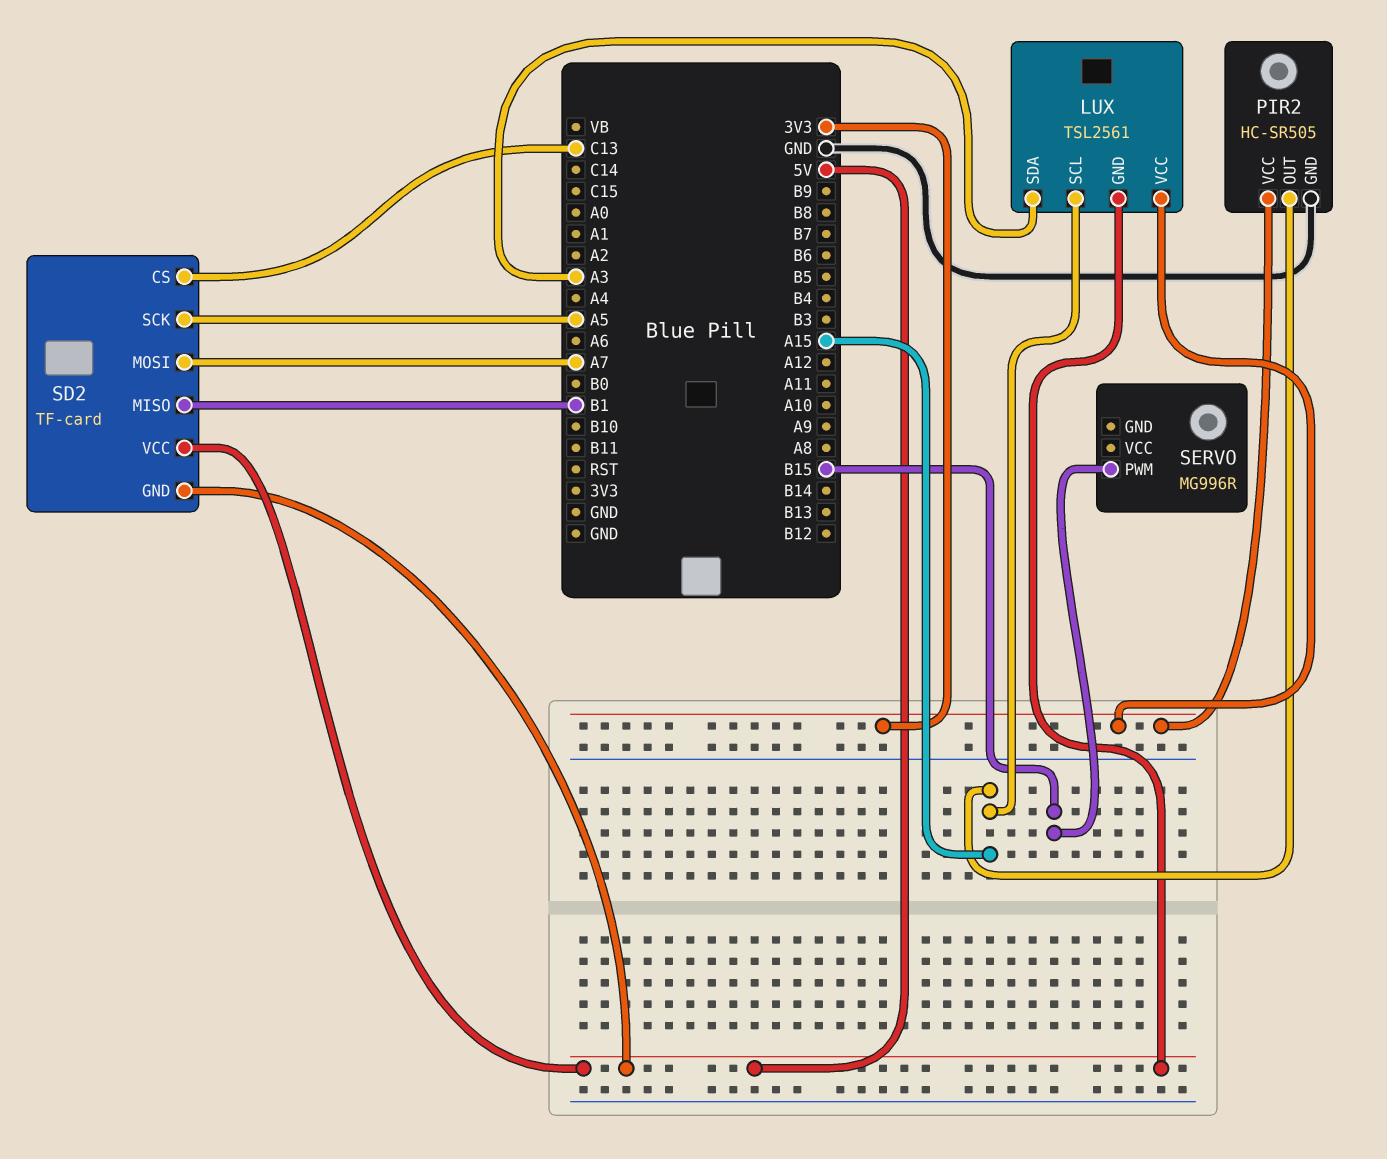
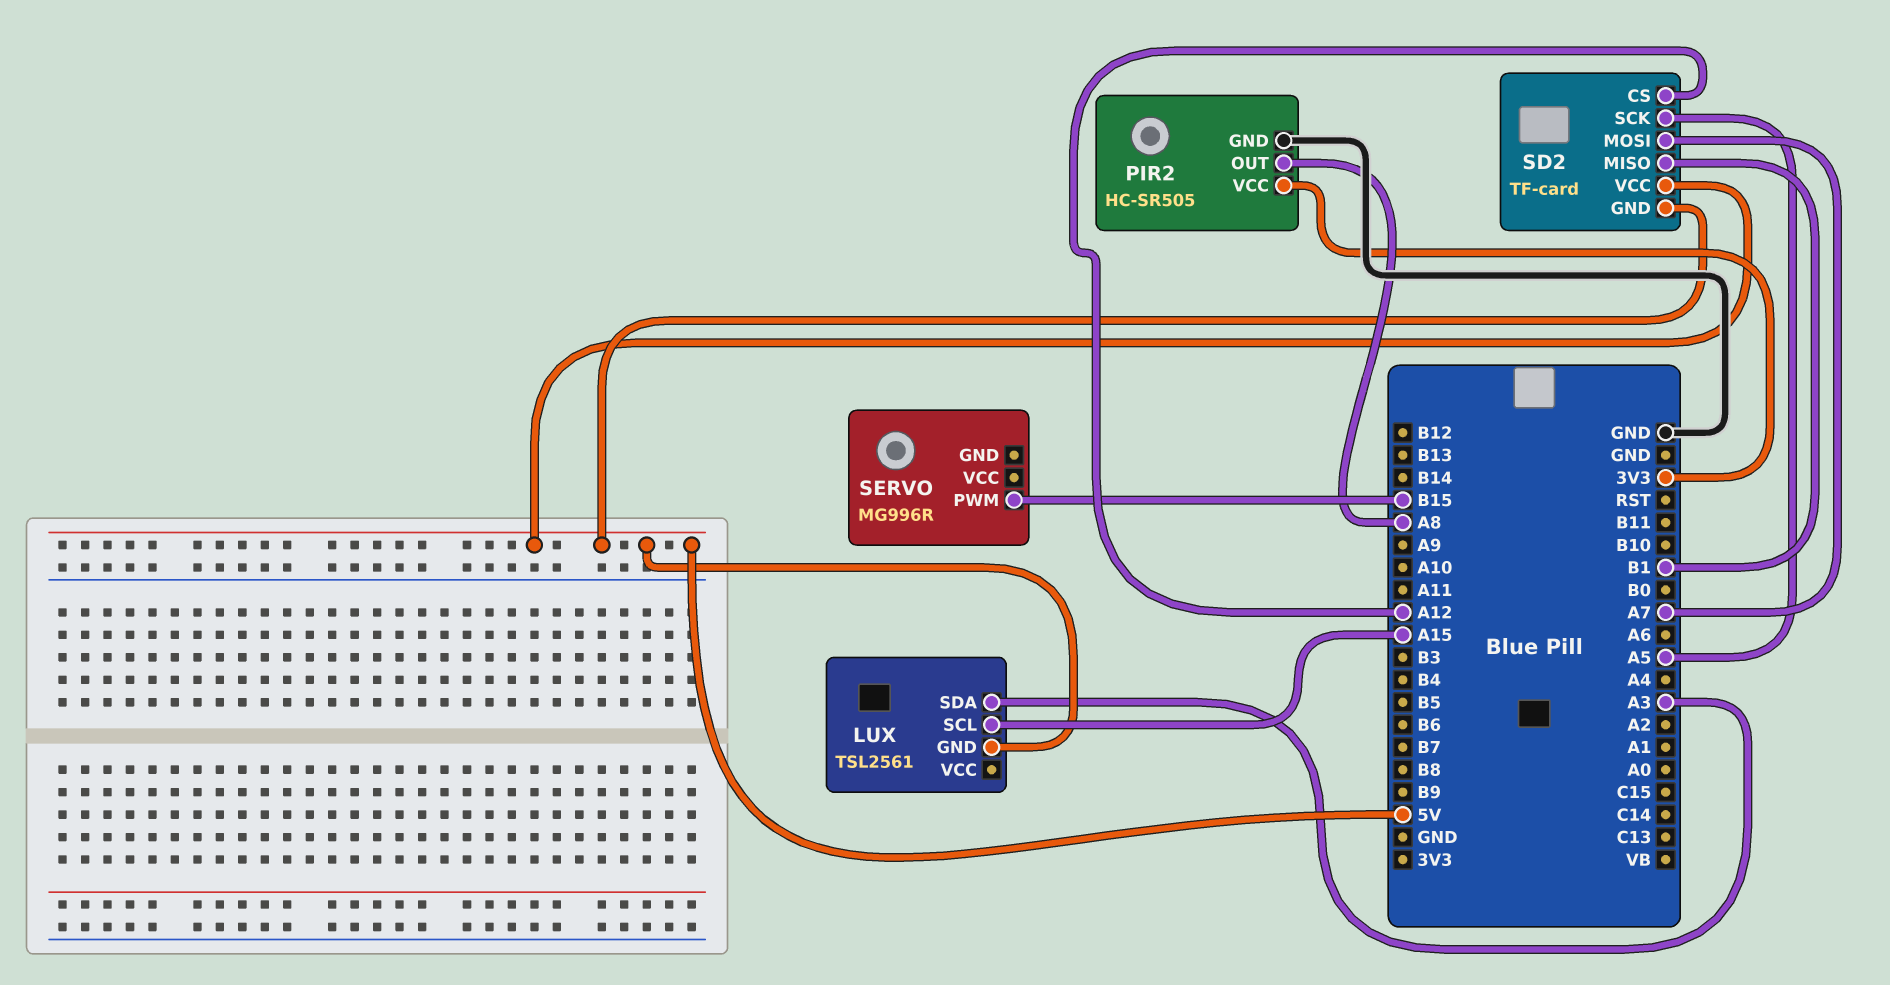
LUX pin VCC: 3V3 -> none
PIR2 pin OUT: A15 -> A8
SD2 pin CS: C13 -> A12

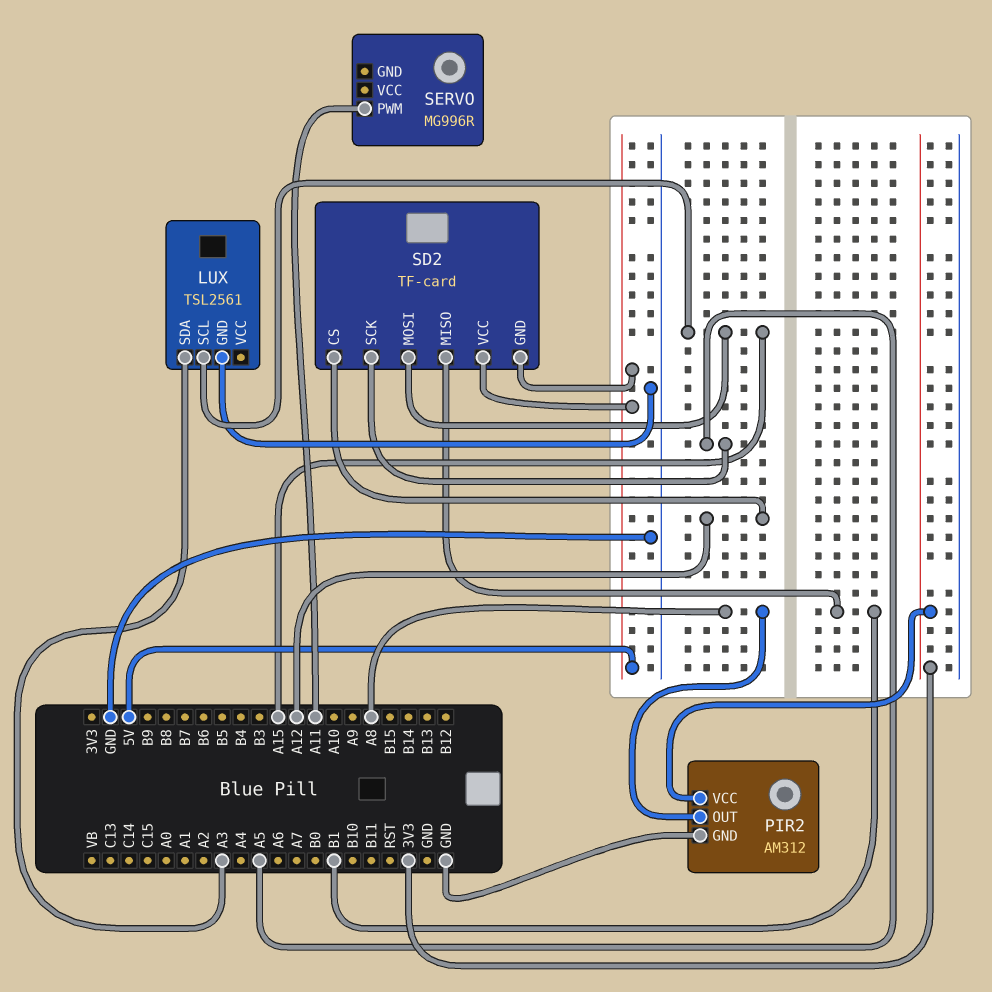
LUX pin GND: 5V -> GND
PIR2: HC-SR505 -> AM312
SD2 pin MOSI: A7 -> A15
SERVO pin PWM: B15 -> A11

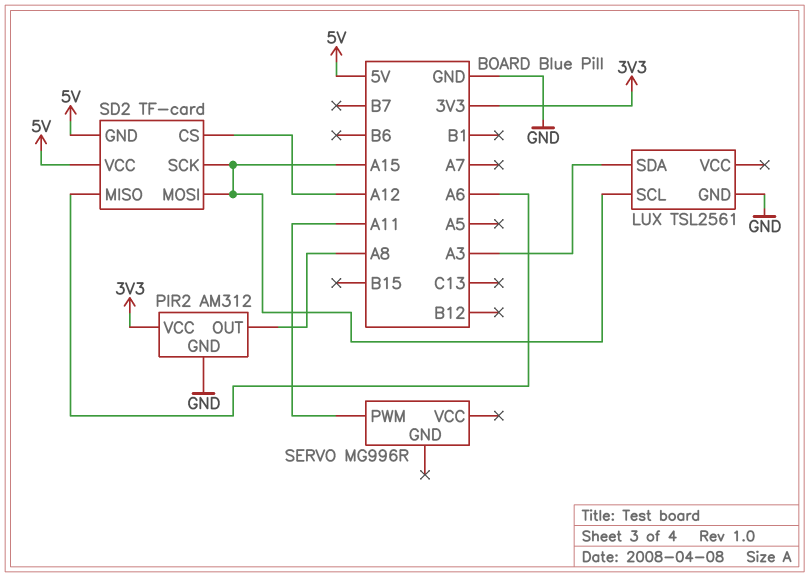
SD2 pin MISO: B1 -> A6
SD2 pin SCK: A5 -> A15

